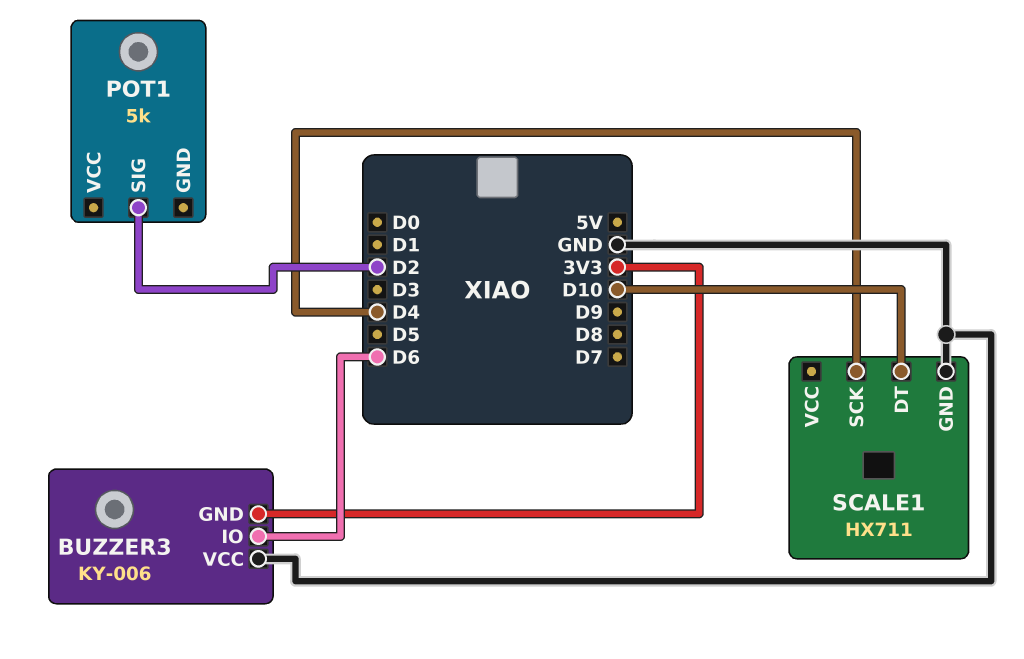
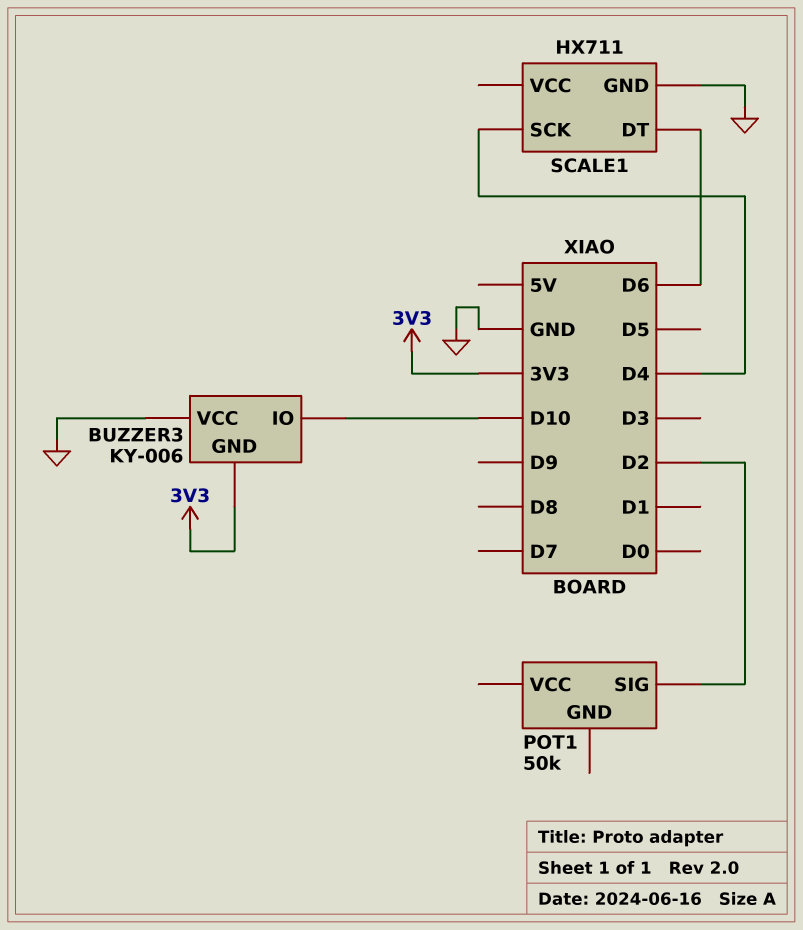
BUZZER3 pin IO: D6 -> D10
POT1: 5k -> 50k
SCALE1 pin DT: D10 -> D6

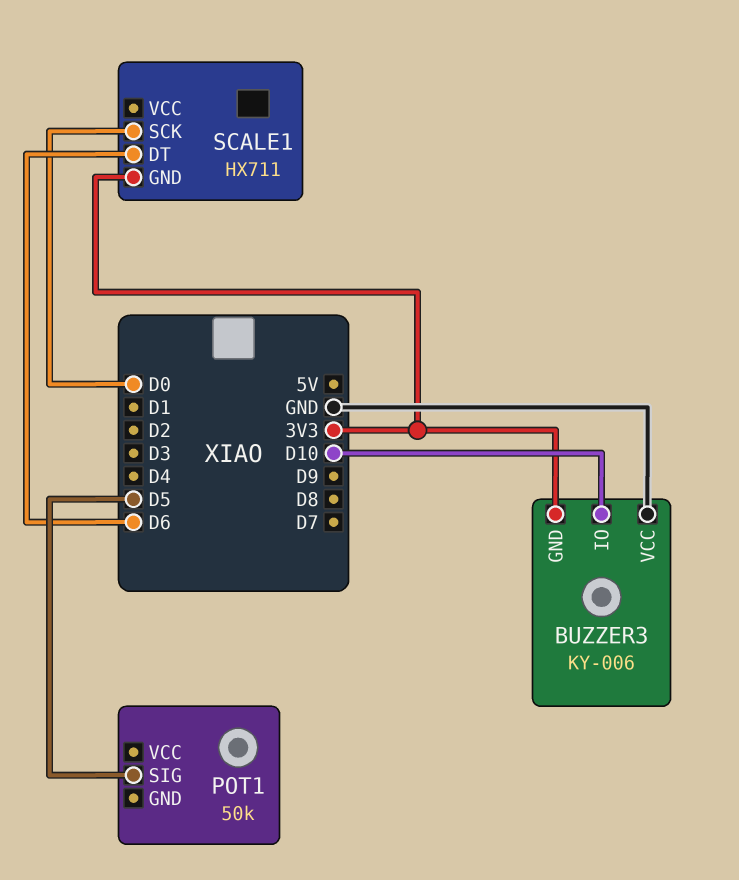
POT1 pin SIG: D2 -> D5
SCALE1 pin GND: GND -> 3V3
SCALE1 pin SCK: D4 -> D0

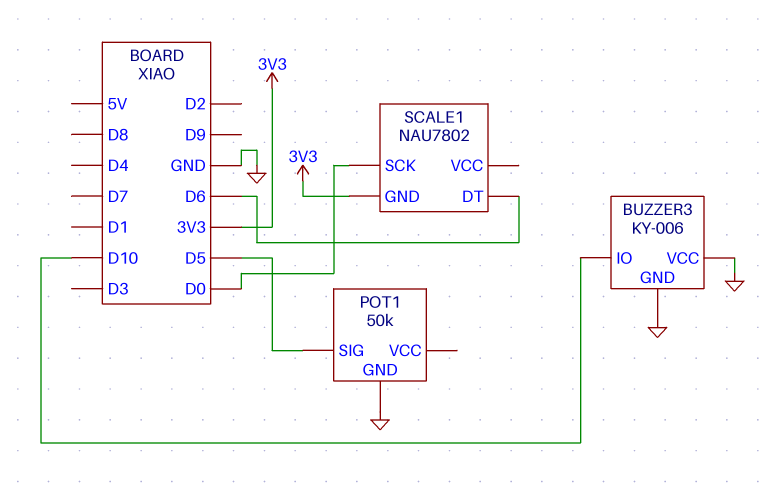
BUZZER3 pin GND: 3V3 -> GND
POT1 pin GND: none -> GND
SCALE1: HX711 -> NAU7802

